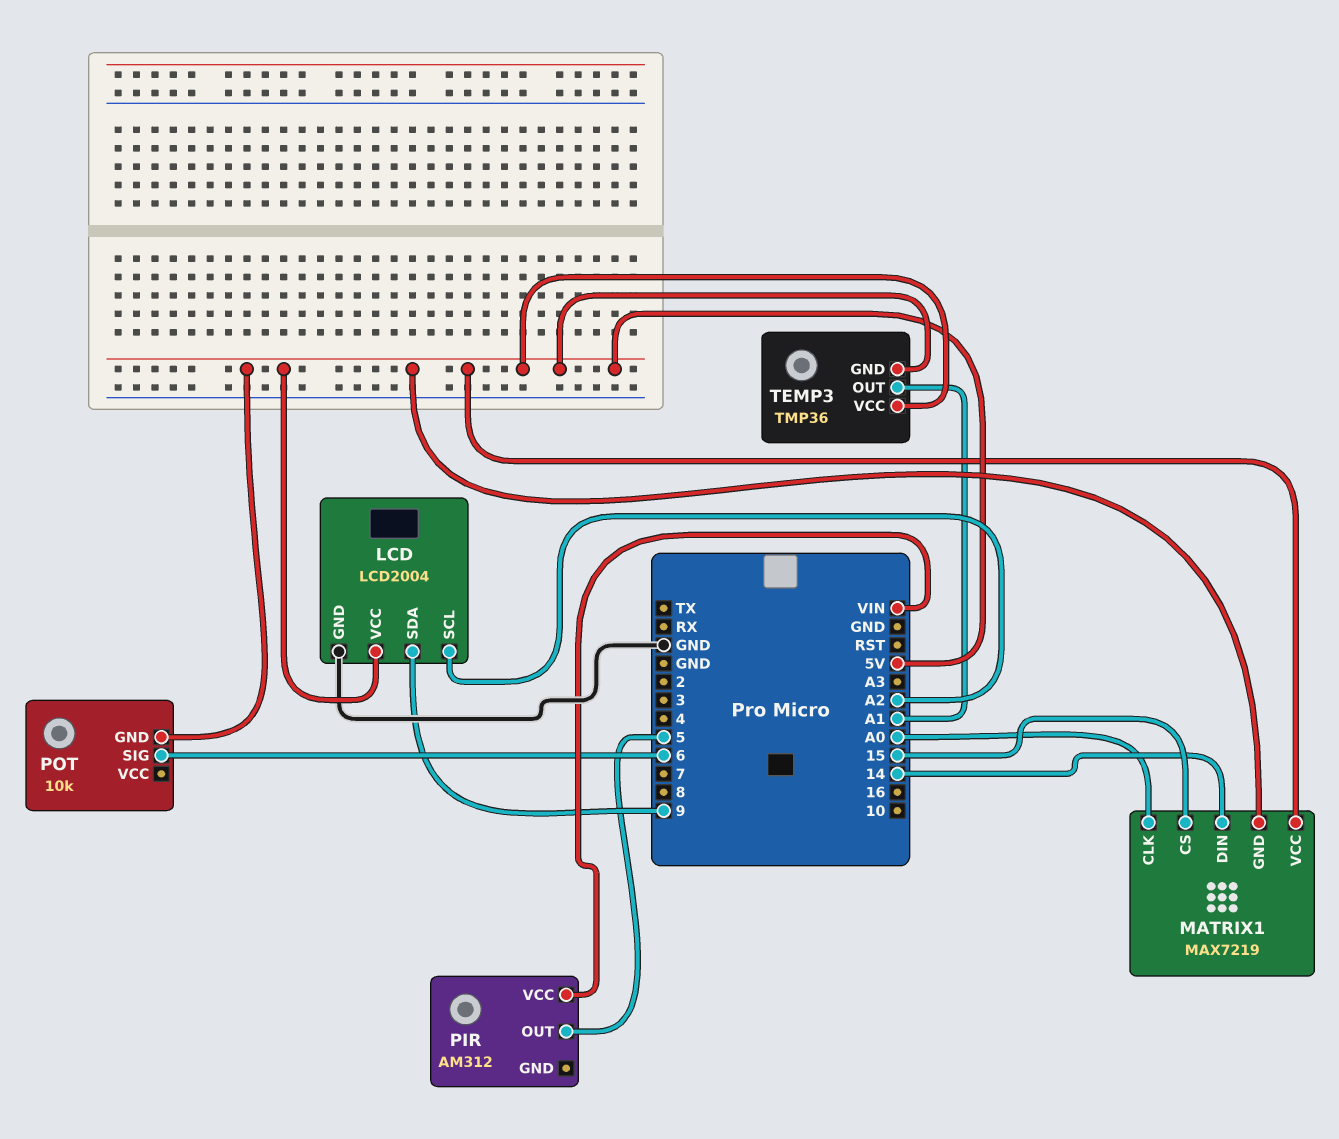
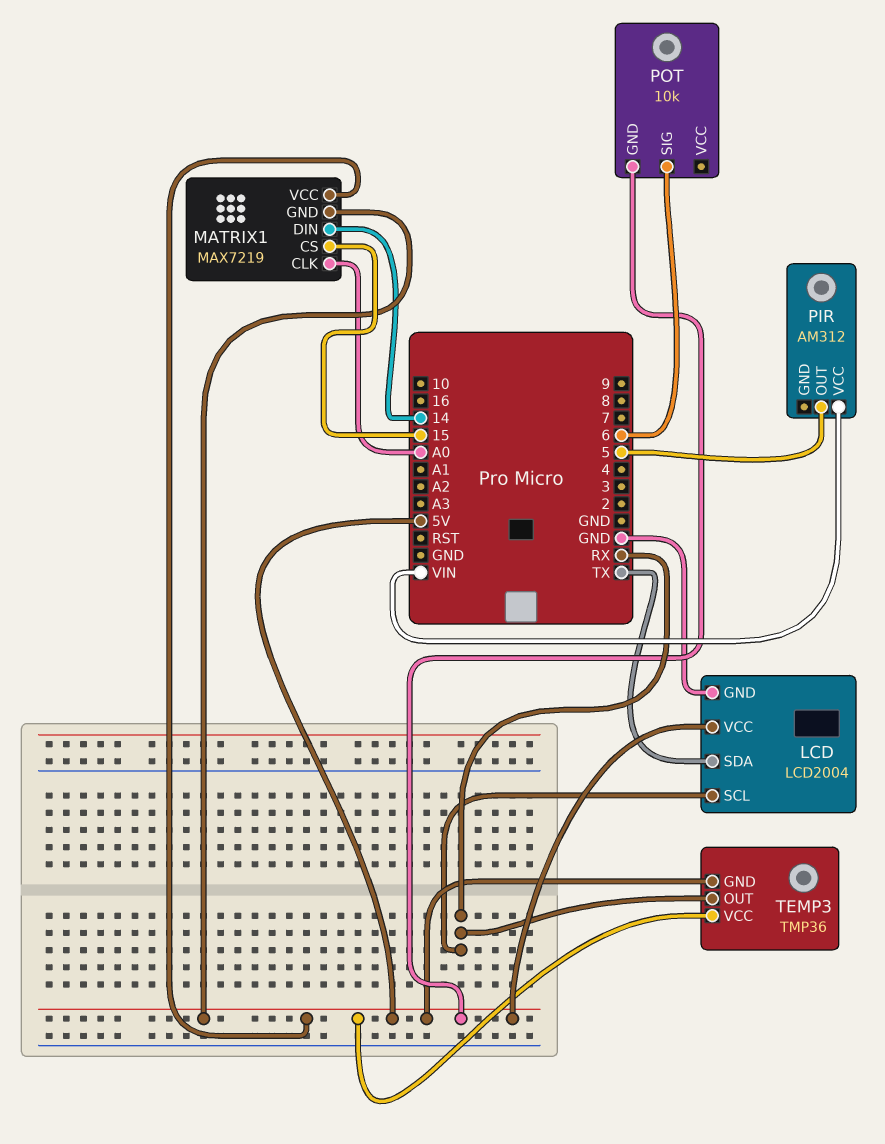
LCD pin SCL: A2 -> RX
LCD pin SDA: 9 -> TX
TEMP3 pin OUT: A1 -> RX

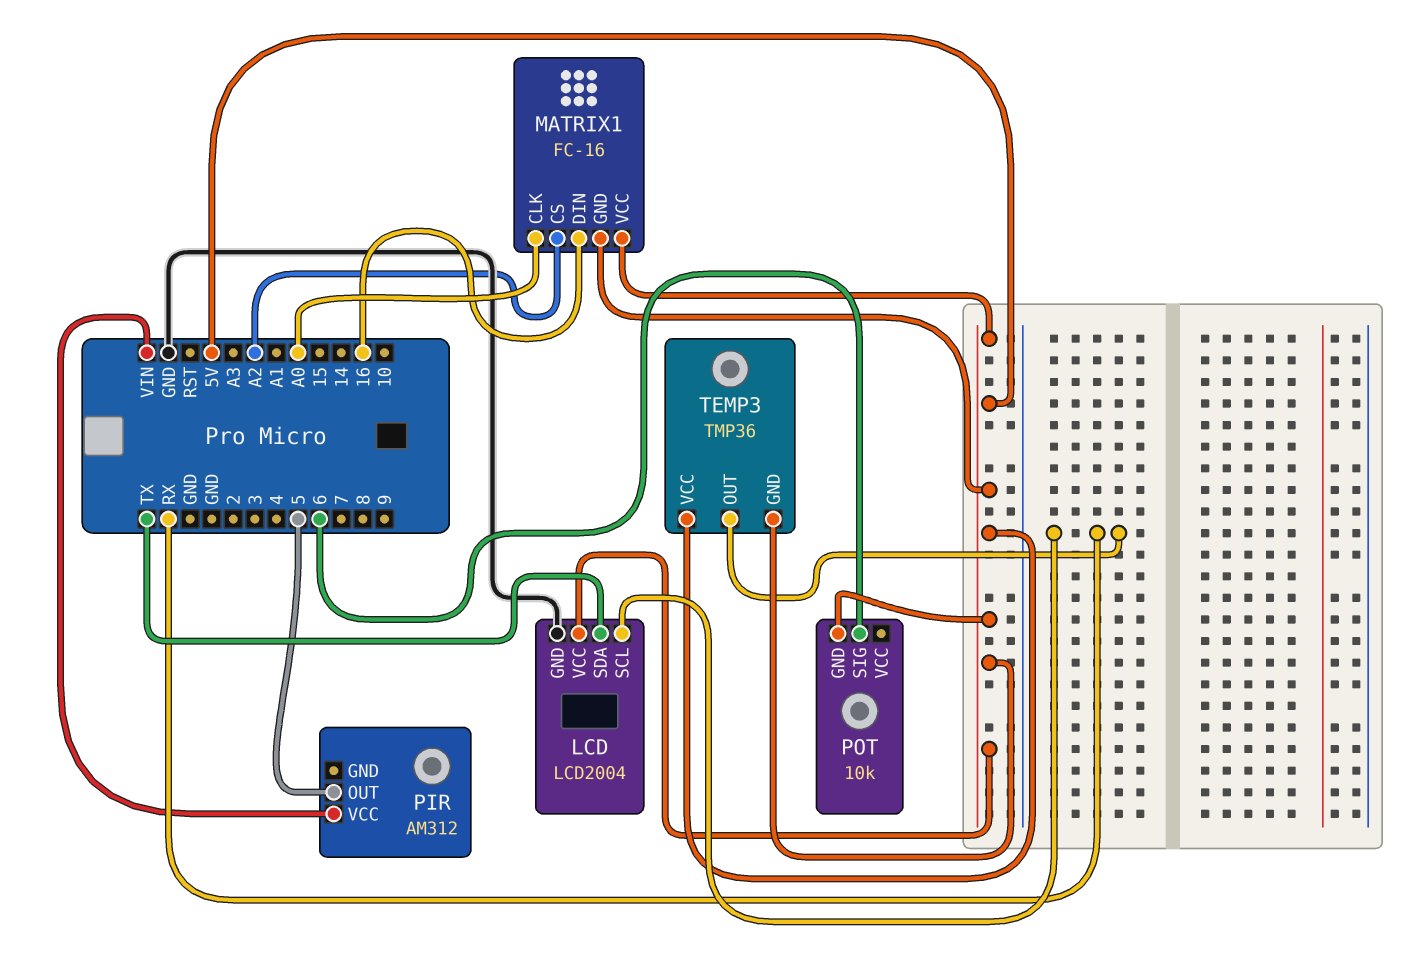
MATRIX1: MAX7219 -> FC-16
MATRIX1 pin CS: 15 -> A2
MATRIX1 pin DIN: 14 -> 16

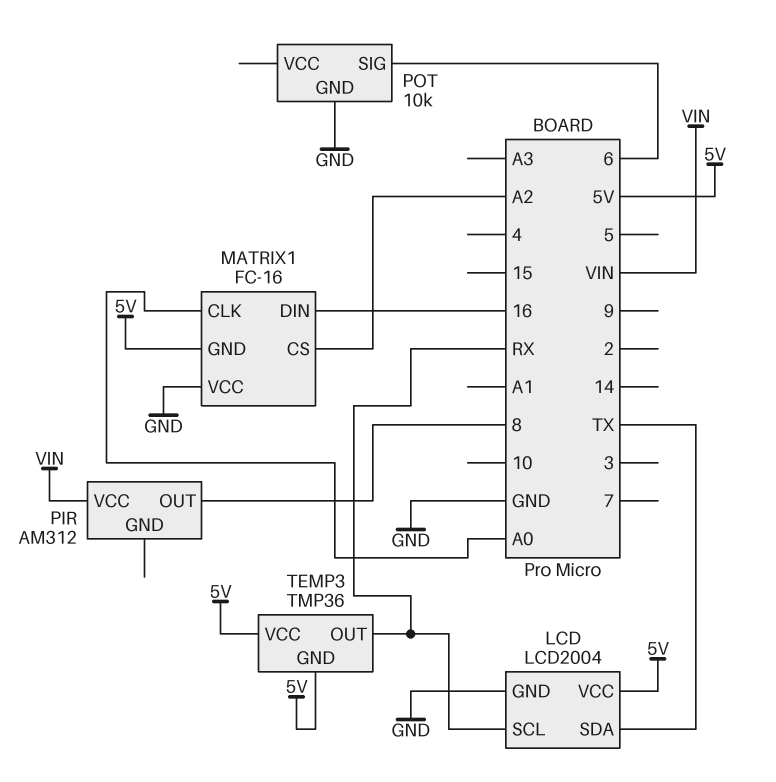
MATRIX1 pin VCC: 5V -> GND
PIR pin OUT: 5 -> 8
POT pin GND: 5V -> GND

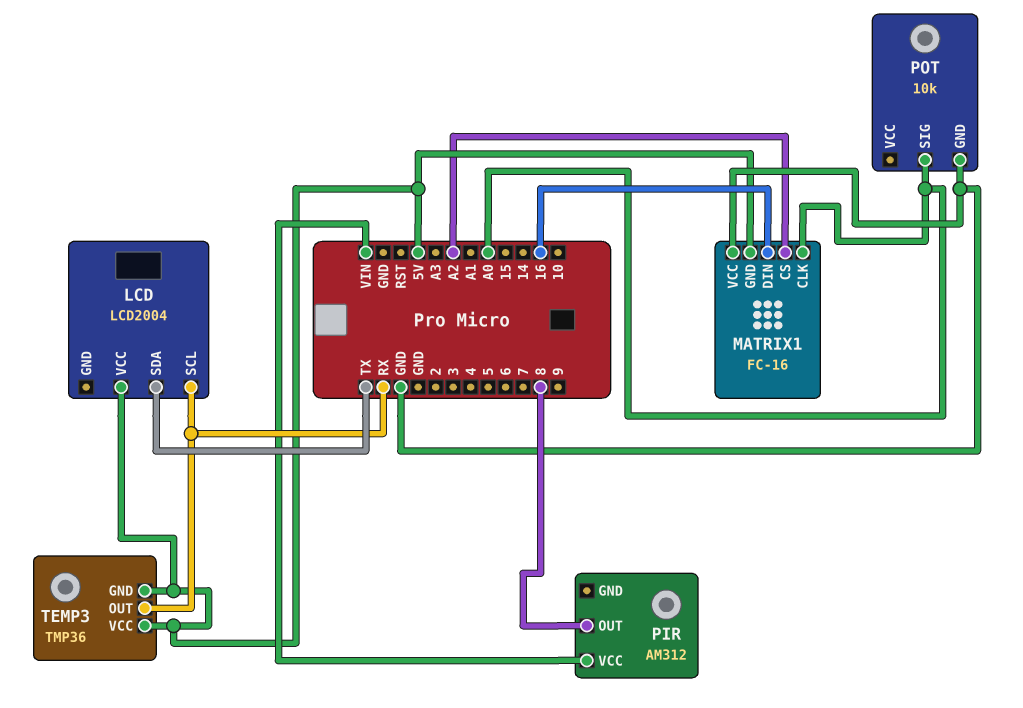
LCD pin GND: GND -> none
POT pin SIG: 6 -> A0

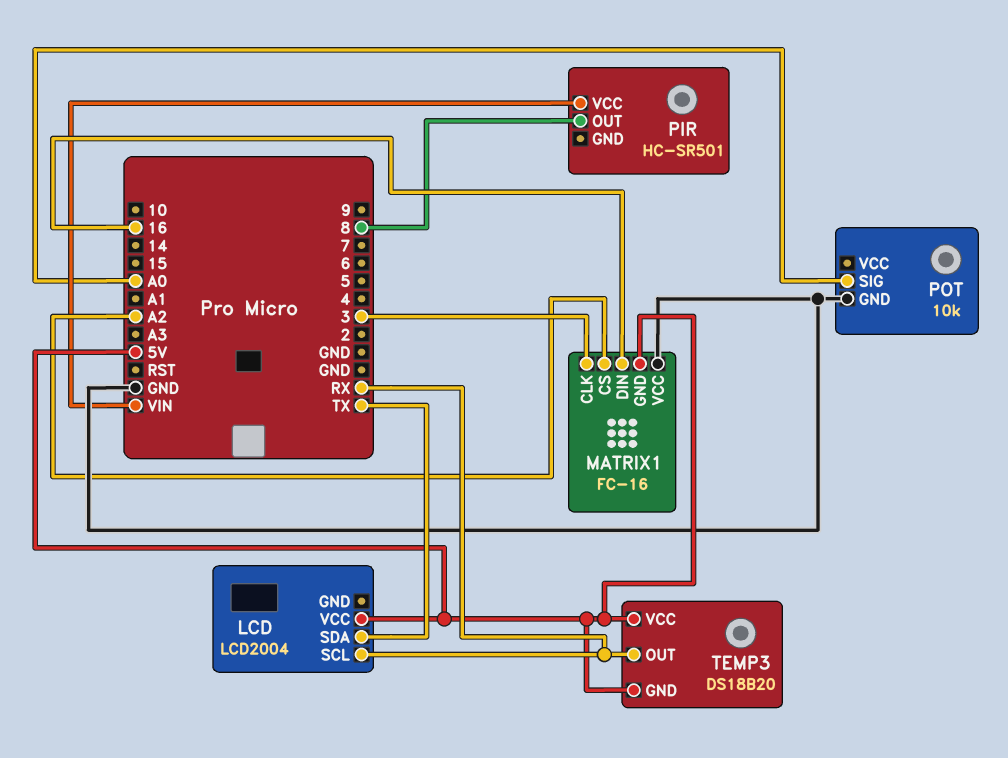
MATRIX1 pin CLK: A0 -> 3
PIR: AM312 -> HC-SR501
TEMP3: TMP36 -> DS18B20

